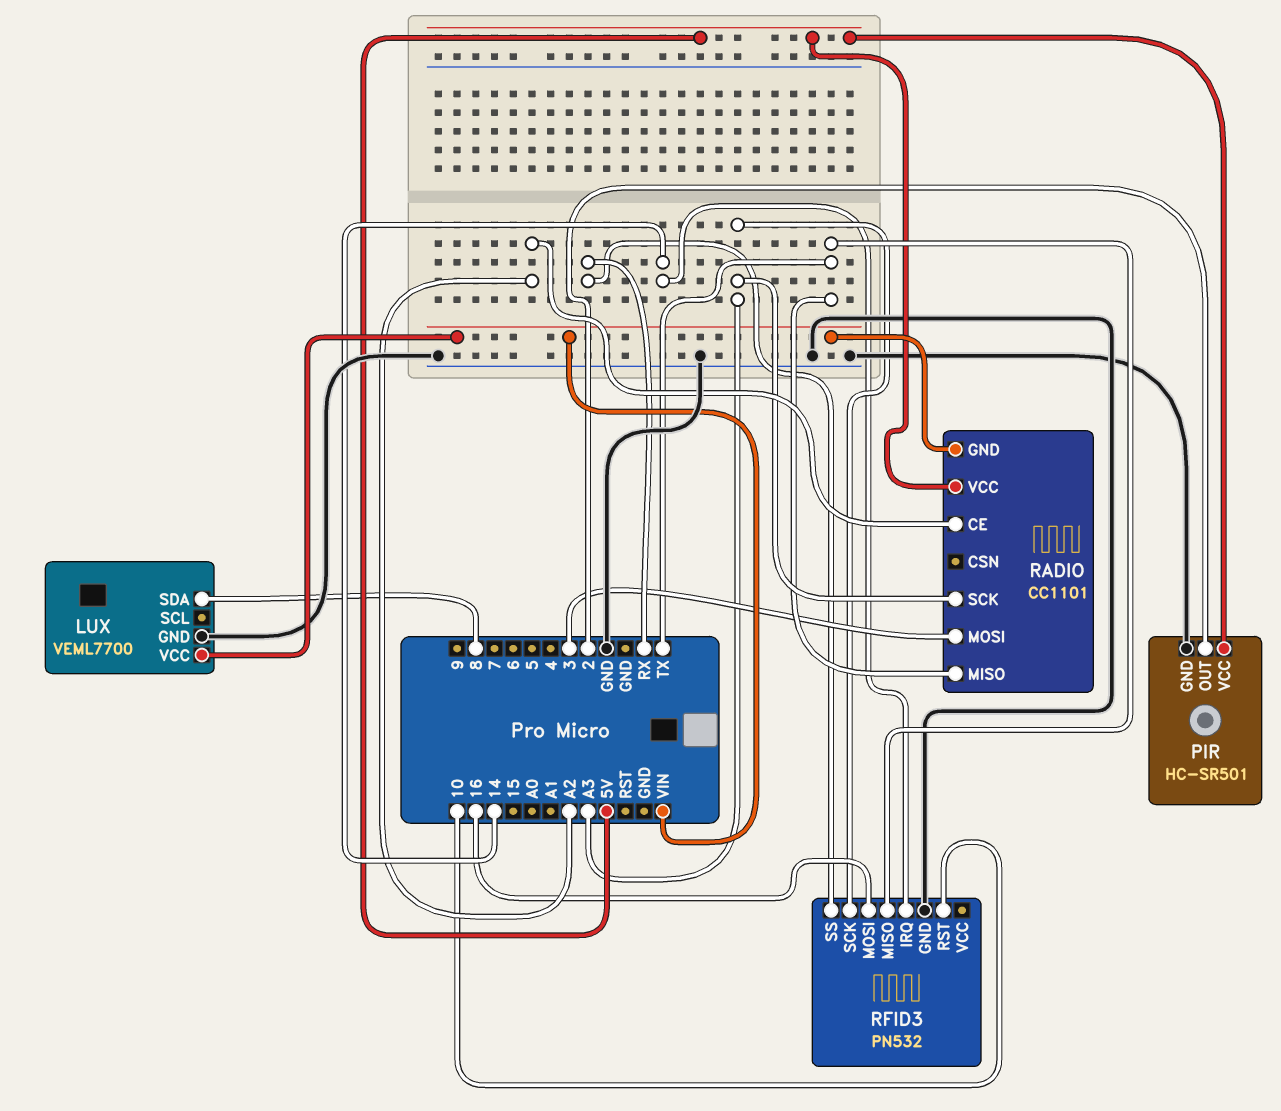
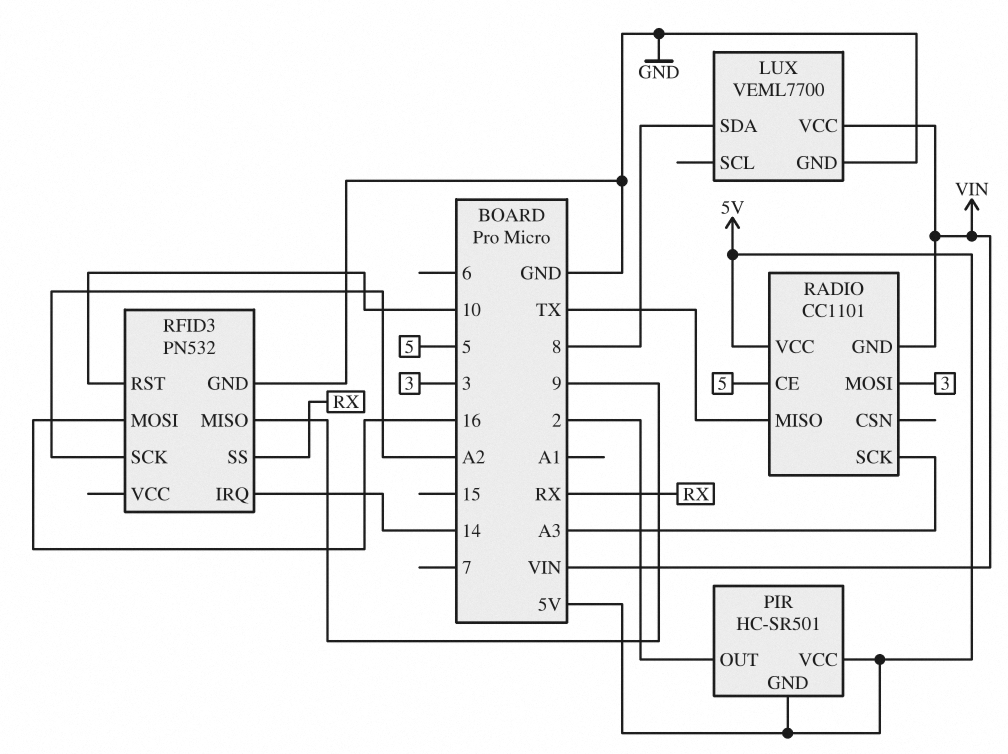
PIR pin GND: GND -> 5V
RADIO pin CE: A2 -> 5
RFID3 pin MISO: TX -> 9
RFID3 pin SCK: A3 -> A2

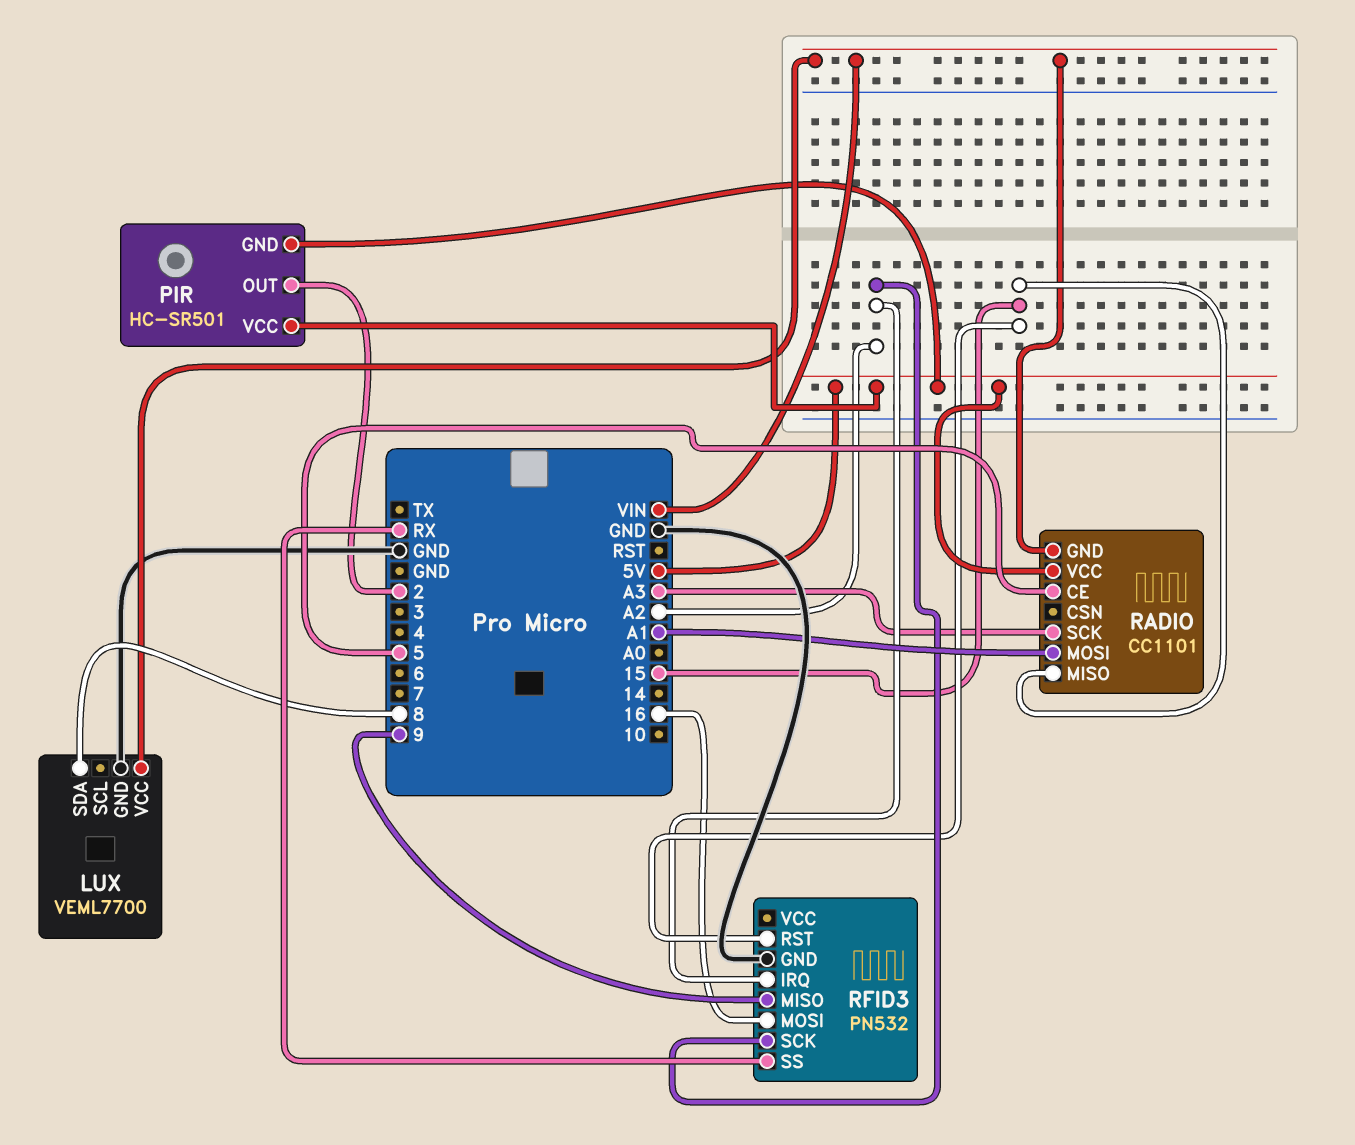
RADIO pin MISO: TX -> 15
RADIO pin MOSI: 3 -> A1
RFID3 pin IRQ: 14 -> A2
RFID3 pin RST: 10 -> 15

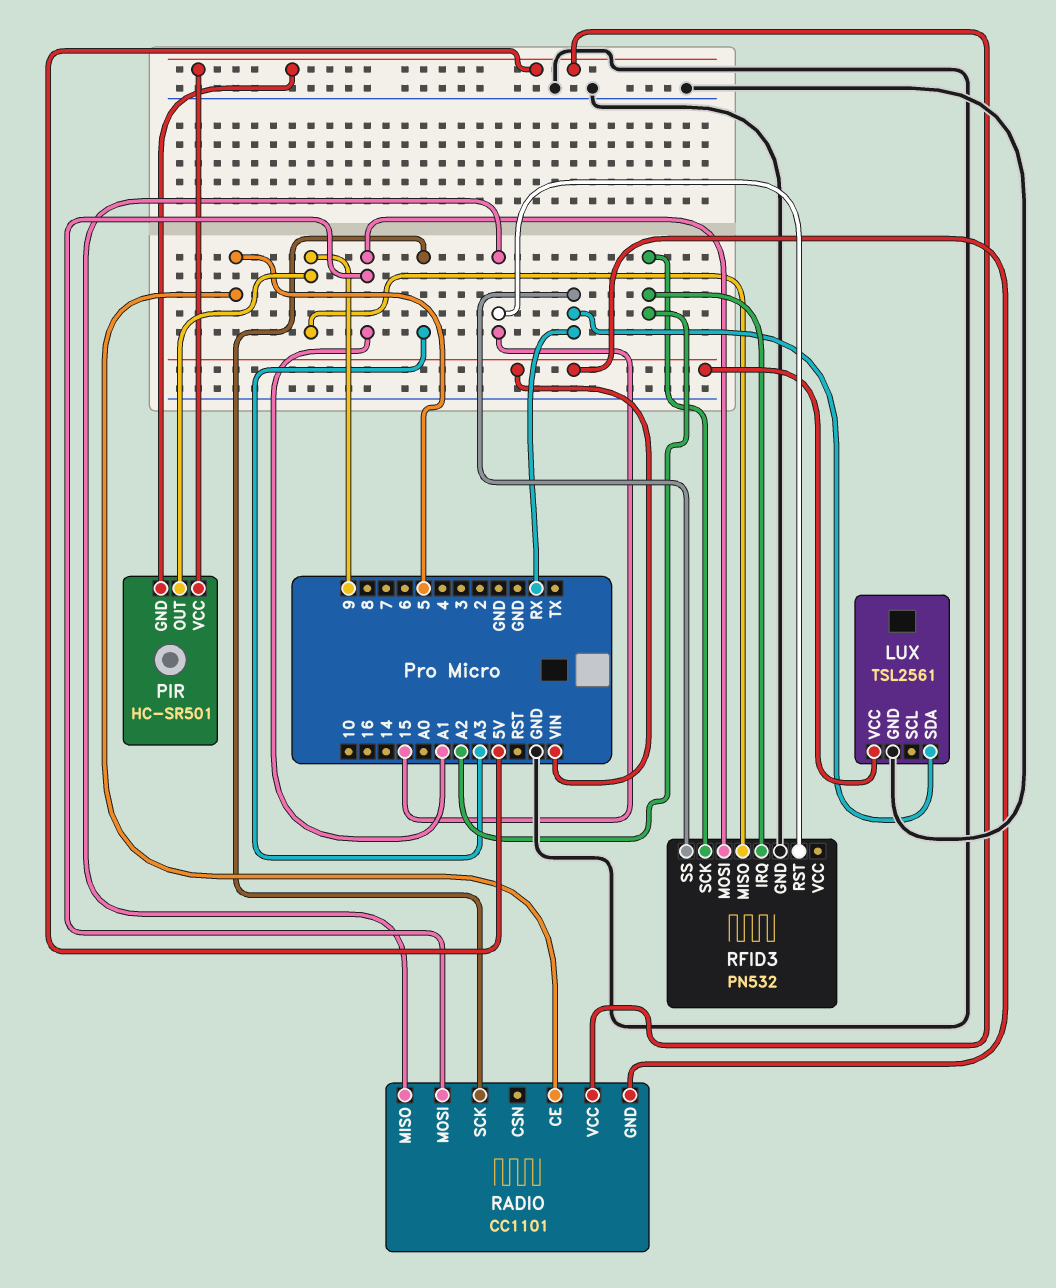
LUX: VEML7700 -> TSL2561
LUX pin SDA: 8 -> RX
PIR pin OUT: 2 -> 9
RFID3 pin MOSI: 16 -> A1

